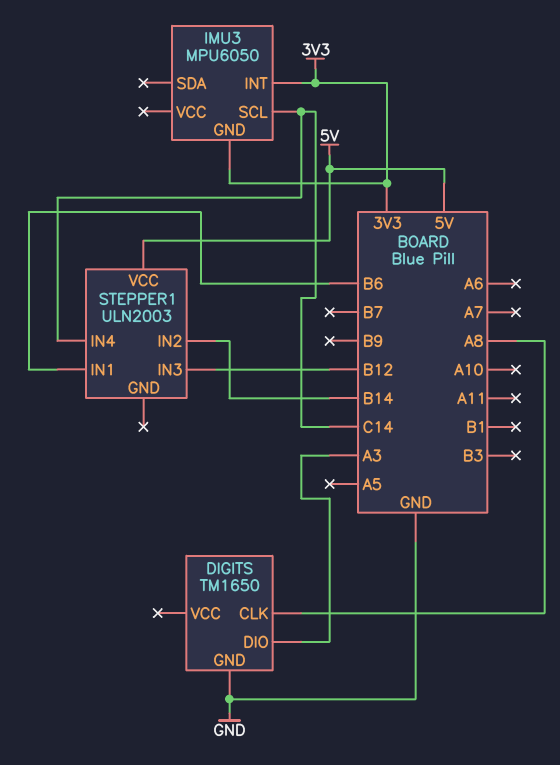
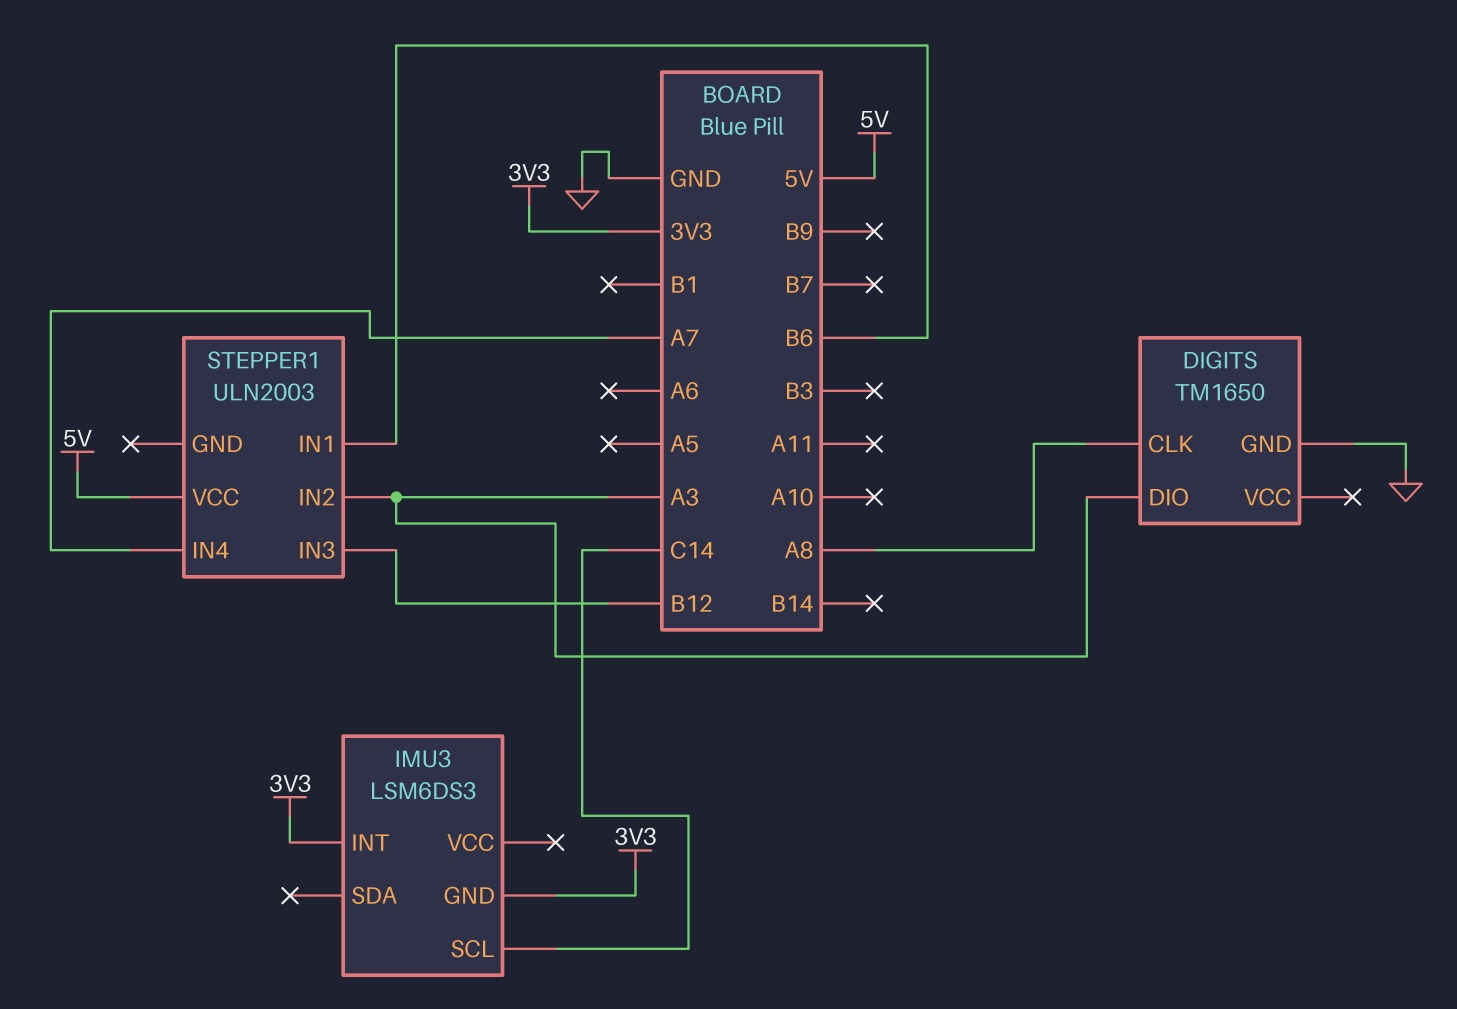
IMU3: MPU6050 -> LSM6DS3
STEPPER1 pin IN2: B14 -> A3
STEPPER1 pin IN4: C14 -> A7

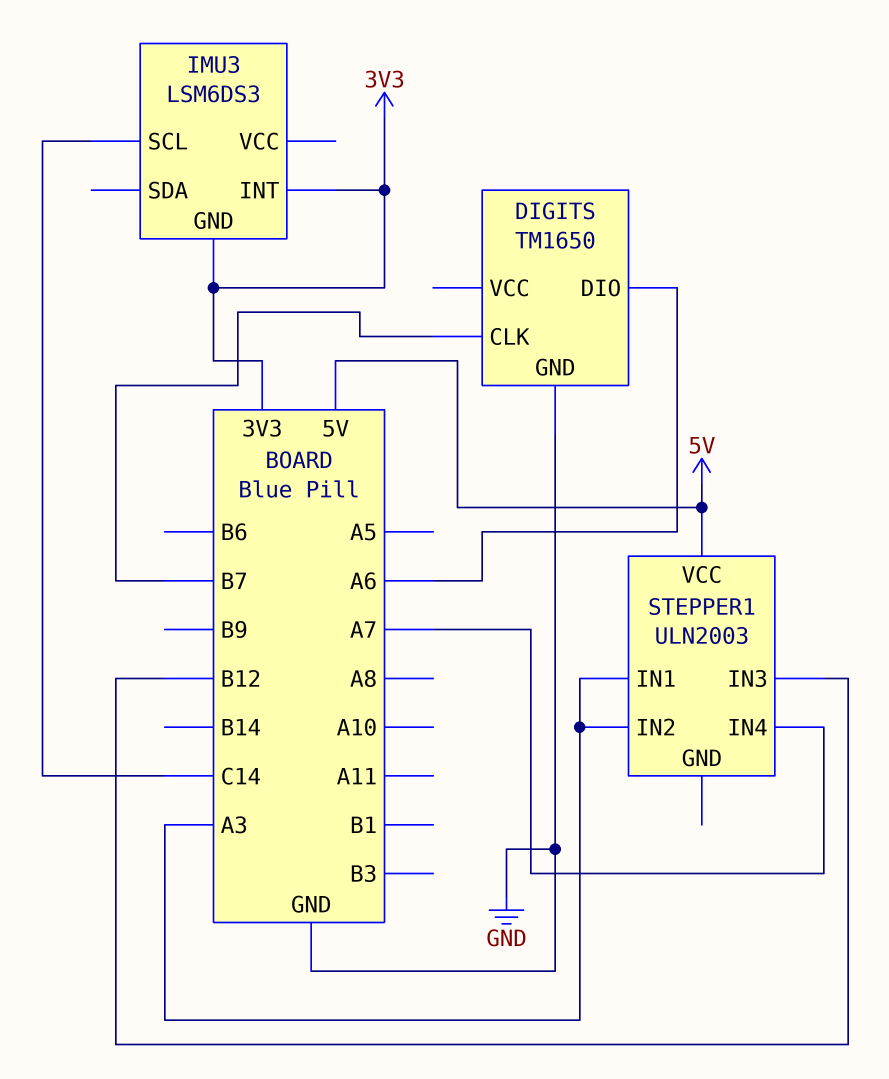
DIGITS pin CLK: A8 -> B7
DIGITS pin DIO: A3 -> A6
STEPPER1 pin IN1: B6 -> A3

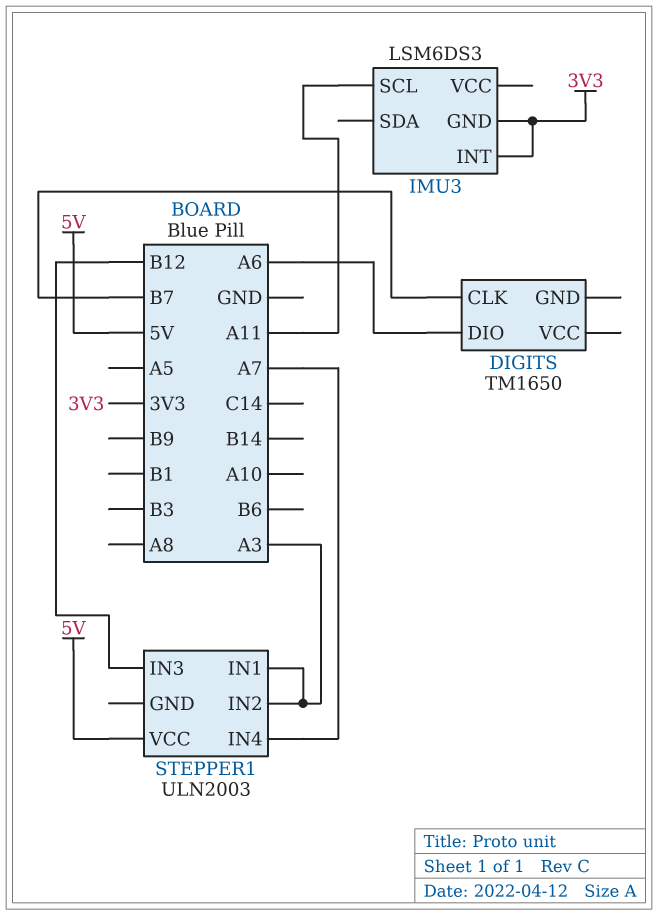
DIGITS pin GND: GND -> none
IMU3 pin SCL: C14 -> A11

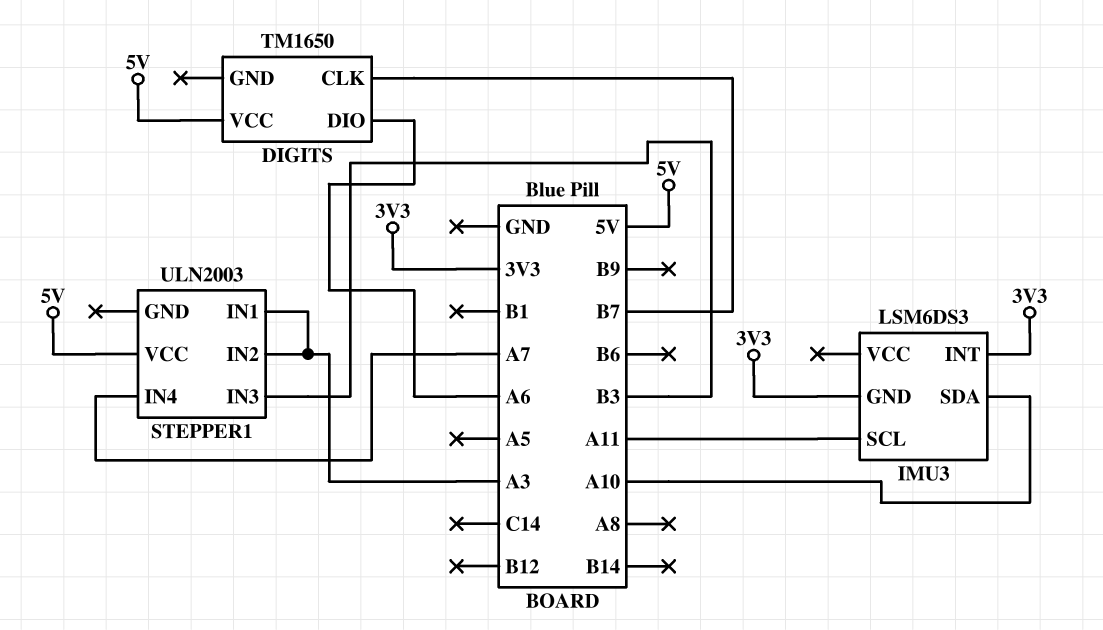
DIGITS pin VCC: none -> 5V
IMU3 pin SDA: none -> A10
STEPPER1 pin IN3: B12 -> B3

